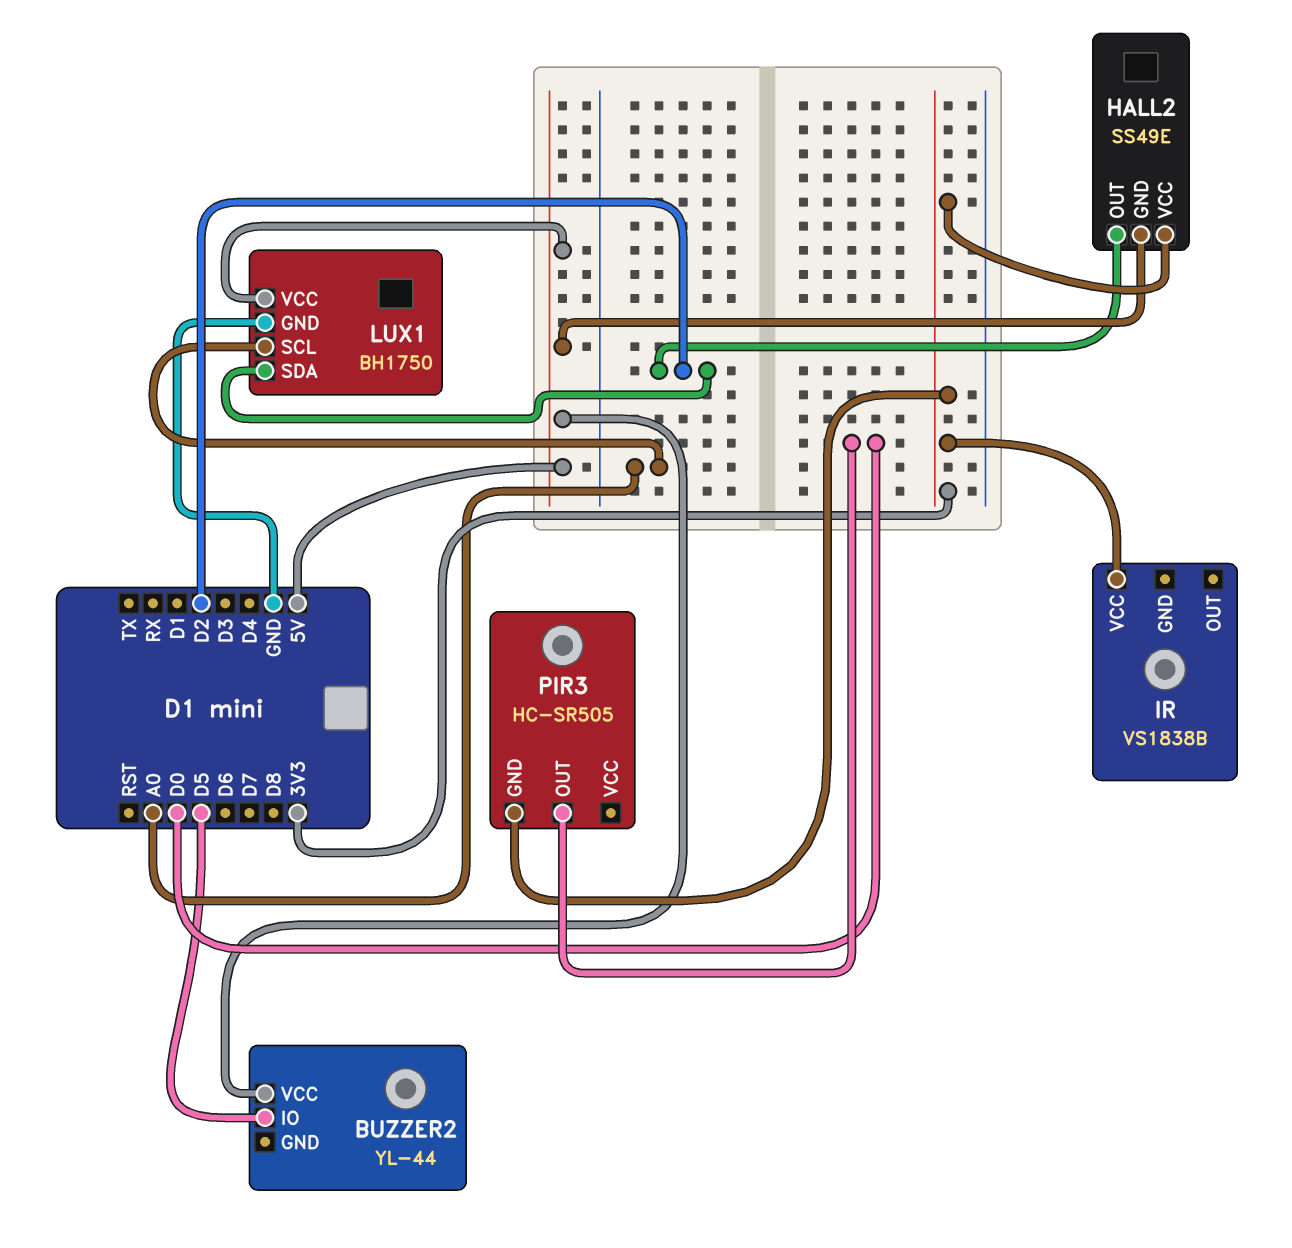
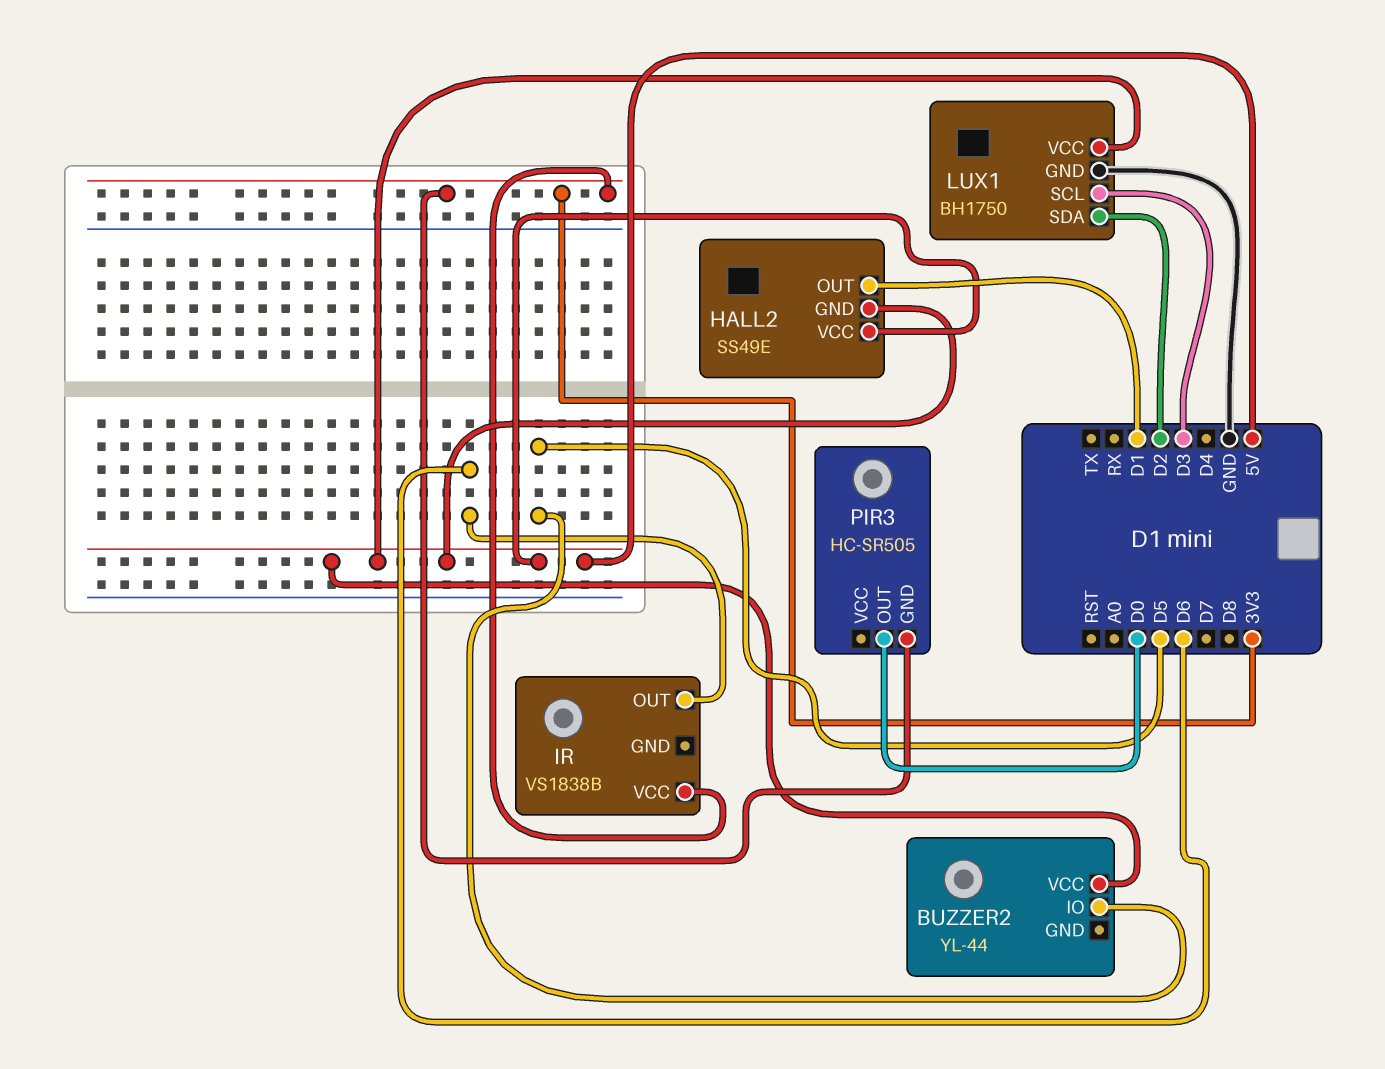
HALL2 pin OUT: D2 -> D1
HALL2 pin VCC: 3V3 -> 5V
IR pin OUT: none -> D6
LUX1 pin SCL: A0 -> D3

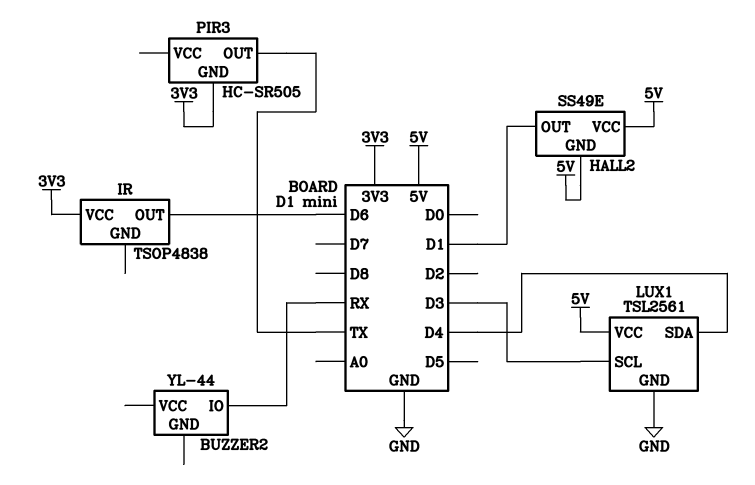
BUZZER2 pin IO: D5 -> RX
BUZZER2 pin VCC: 5V -> none
IR: VS1838B -> TSOP4838
LUX1: BH1750 -> TSL2561
LUX1 pin SDA: D2 -> D4
PIR3 pin OUT: D0 -> TX

